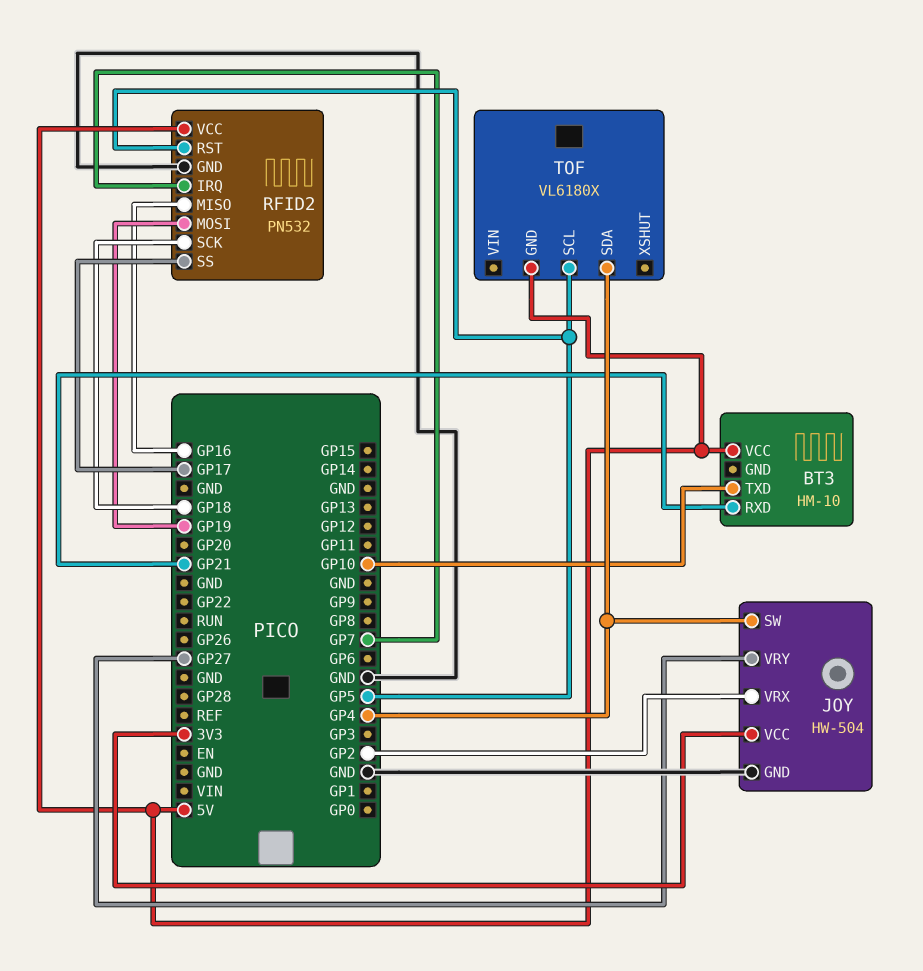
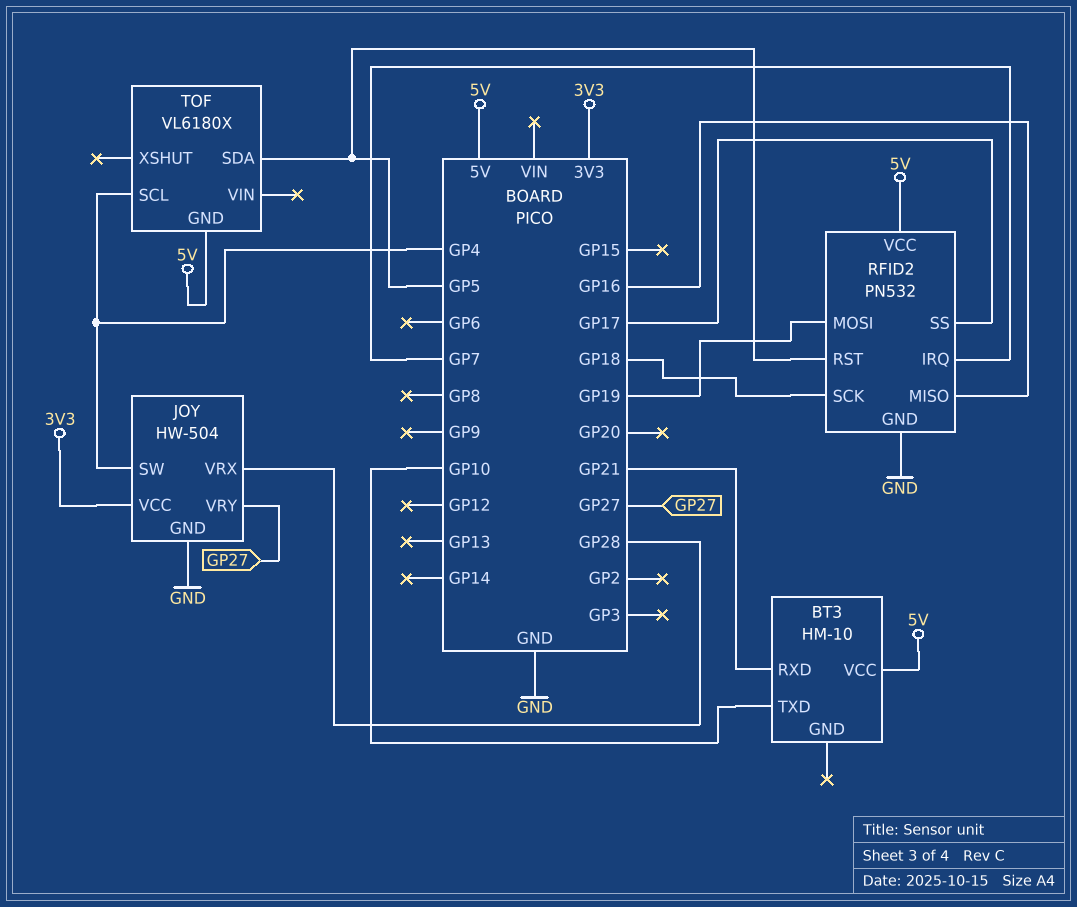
JOY pin VRX: GP2 -> GP28
TOF pin SCL: GP5 -> GP4
TOF pin SDA: GP4 -> GP5

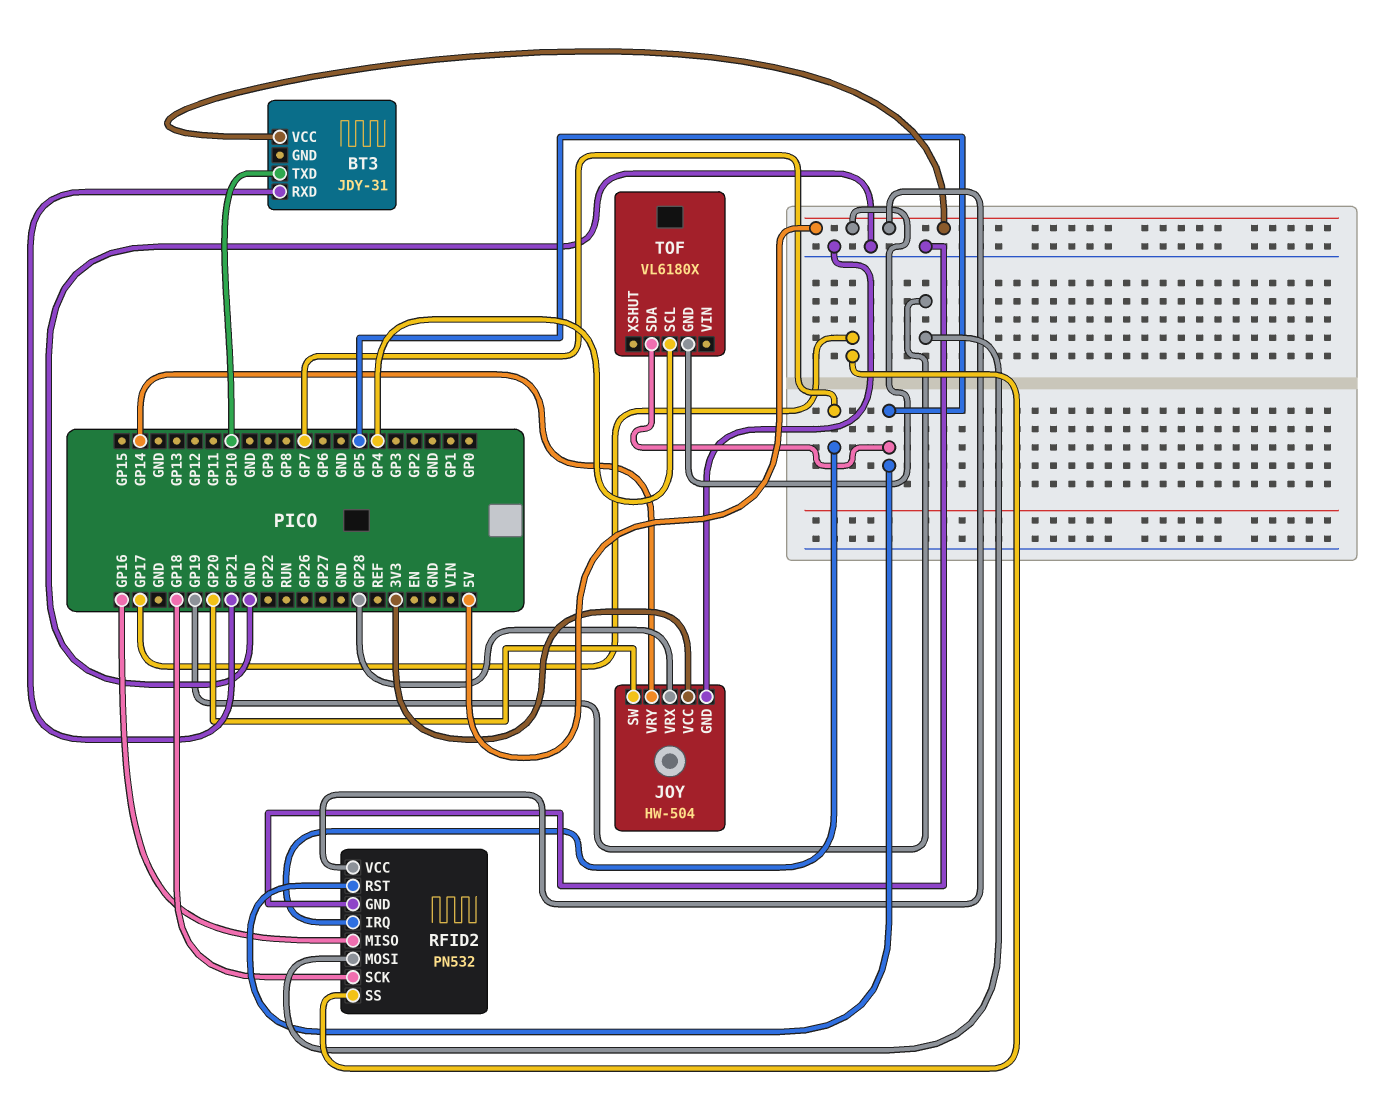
BT3: HM-10 -> JDY-31
JOY pin SW: GP4 -> GP20
JOY pin VRY: GP27 -> GP14

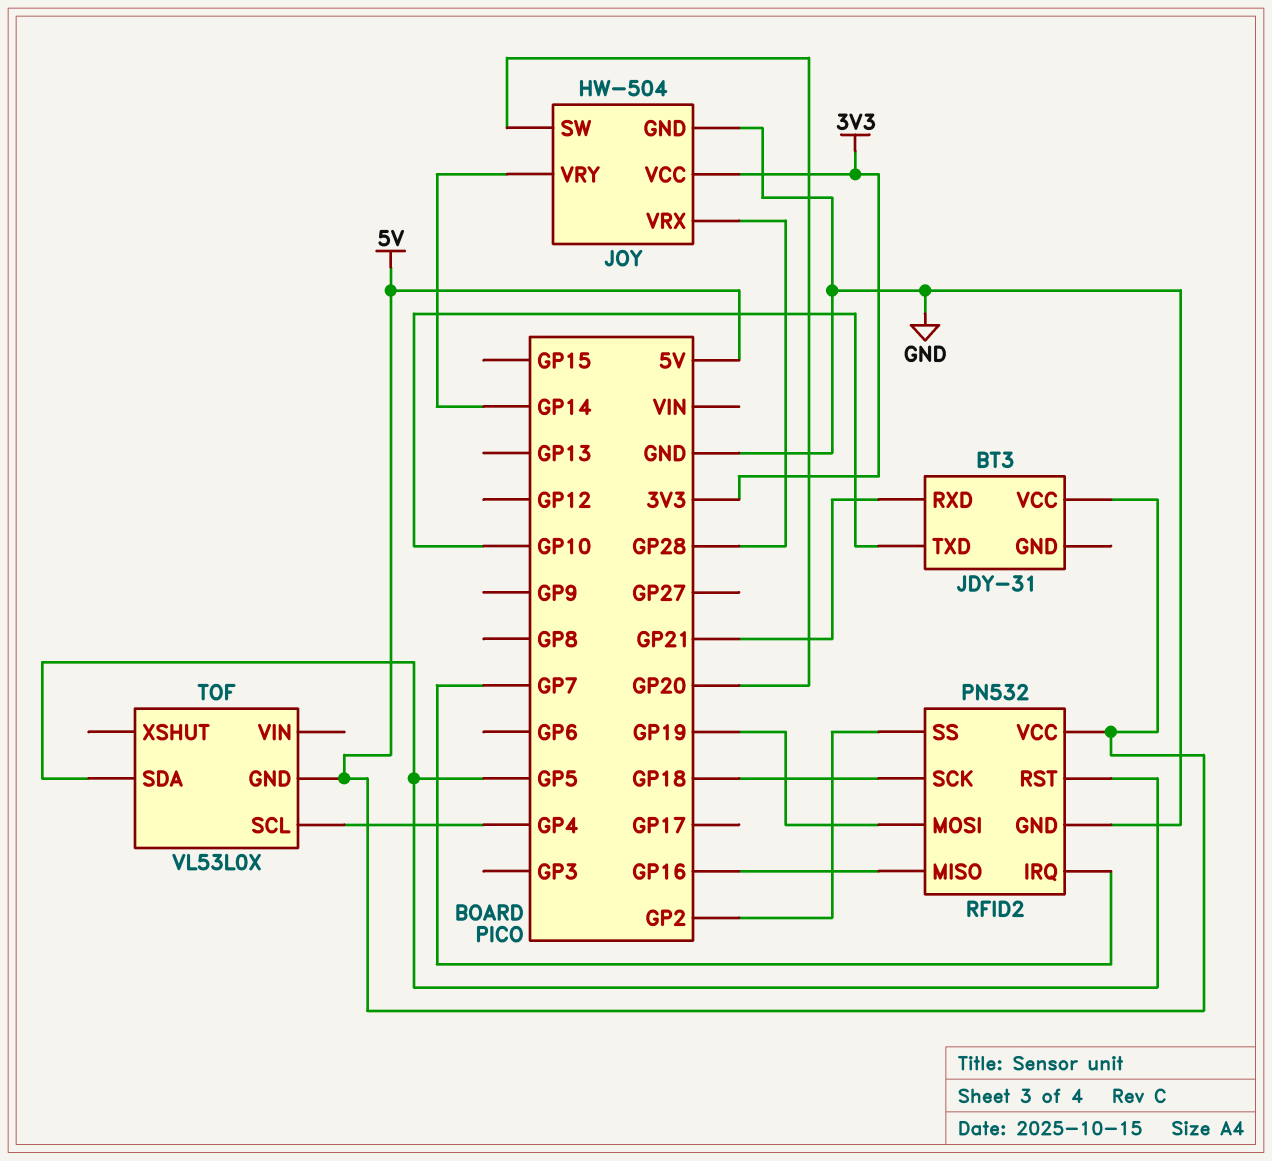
RFID2 pin SS: GP17 -> GP2
TOF: VL6180X -> VL53L0X

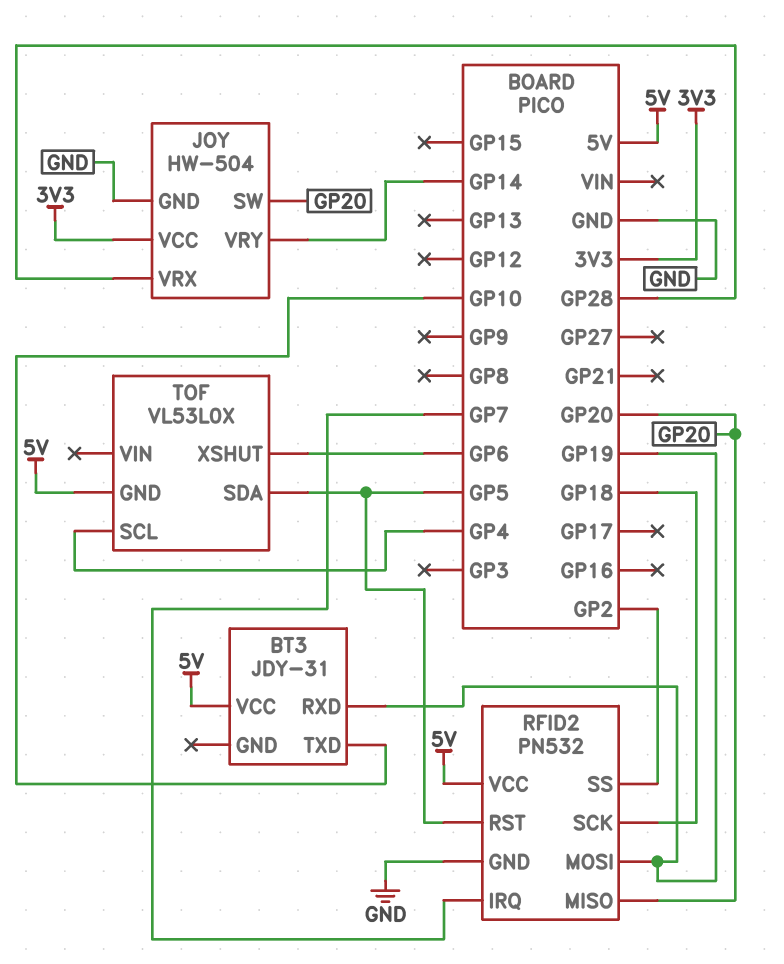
BT3 pin RXD: GP21 -> GP19
RFID2 pin MISO: GP16 -> GP20
TOF pin XSHUT: none -> GP6

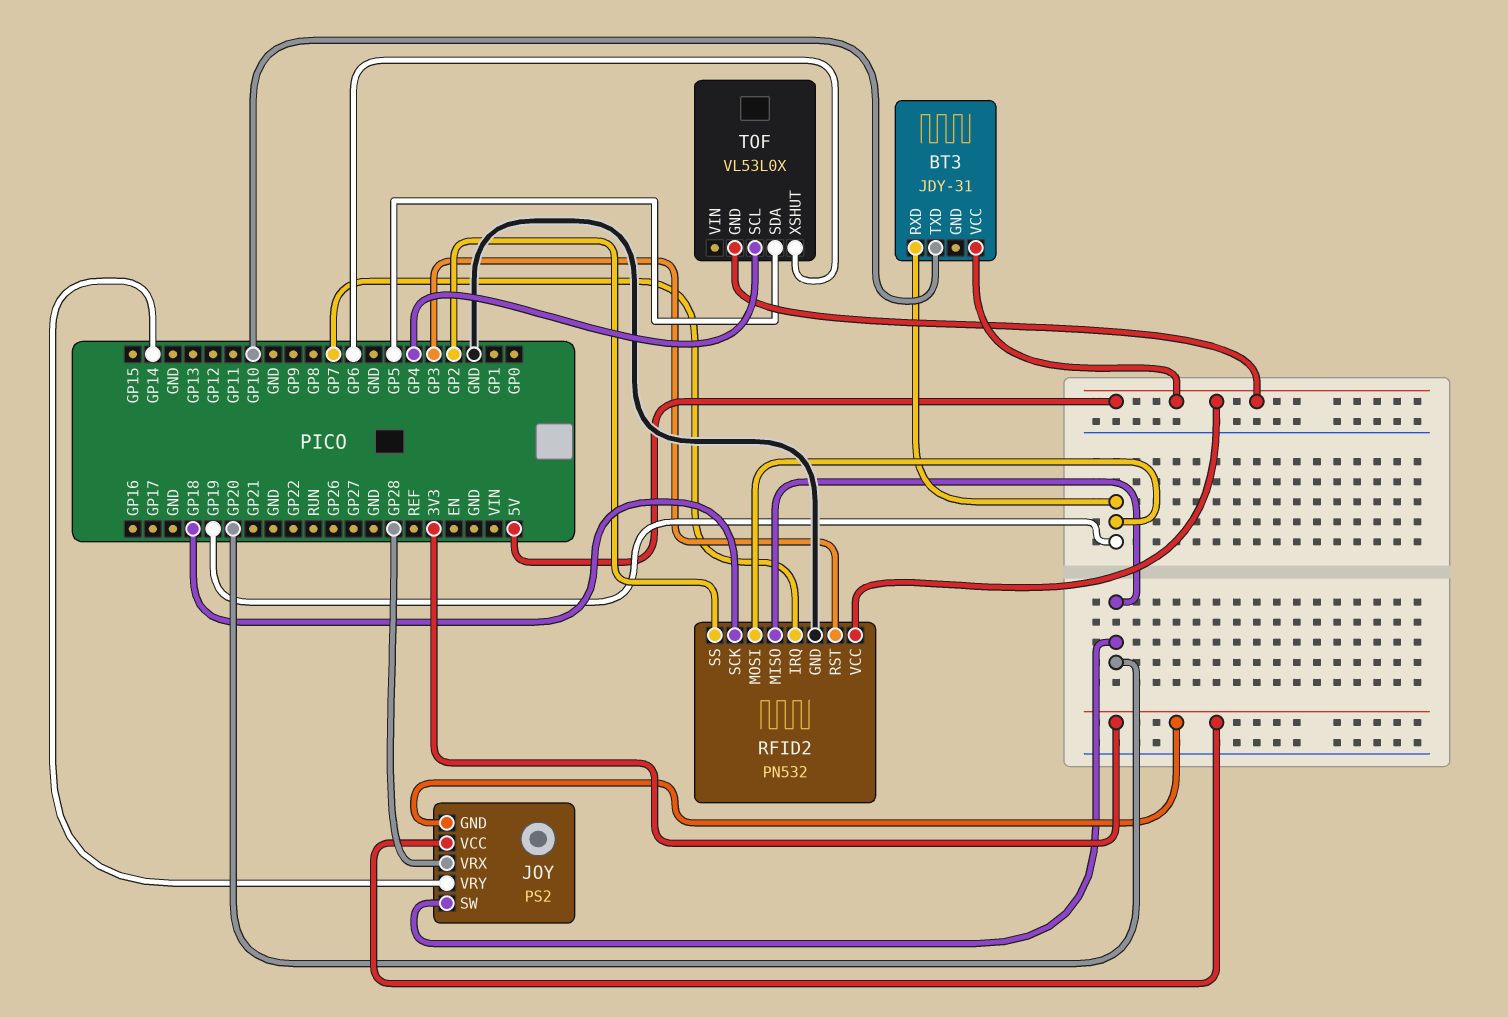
JOY: HW-504 -> PS2
JOY pin GND: GND -> 3V3
RFID2 pin RST: GP5 -> GP3

